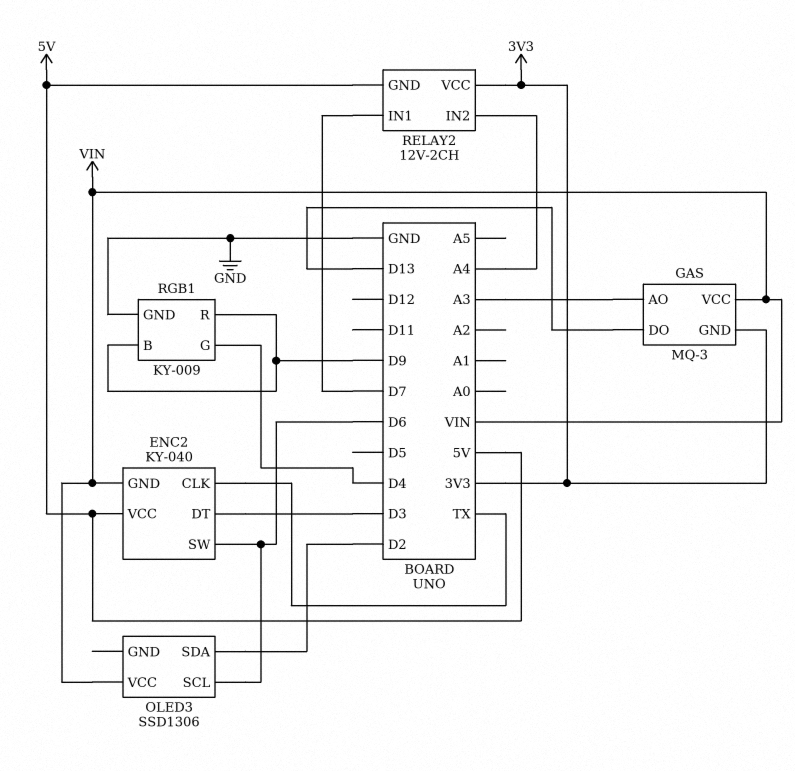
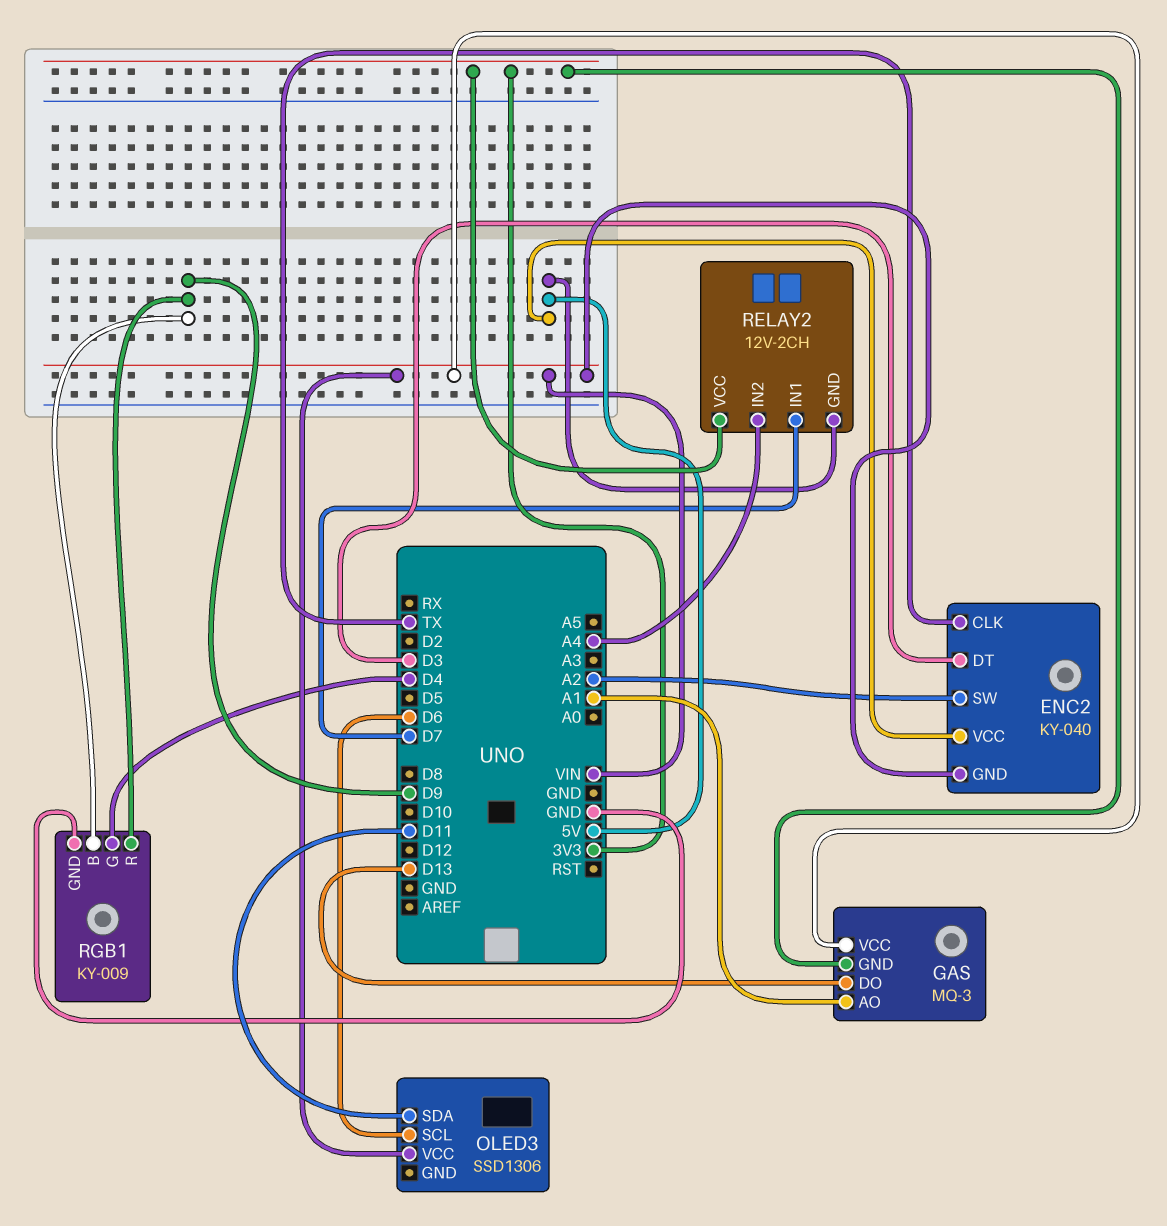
ENC2 pin SW: D6 -> A2
GAS pin AO: A3 -> A1
OLED3 pin SDA: D2 -> D11

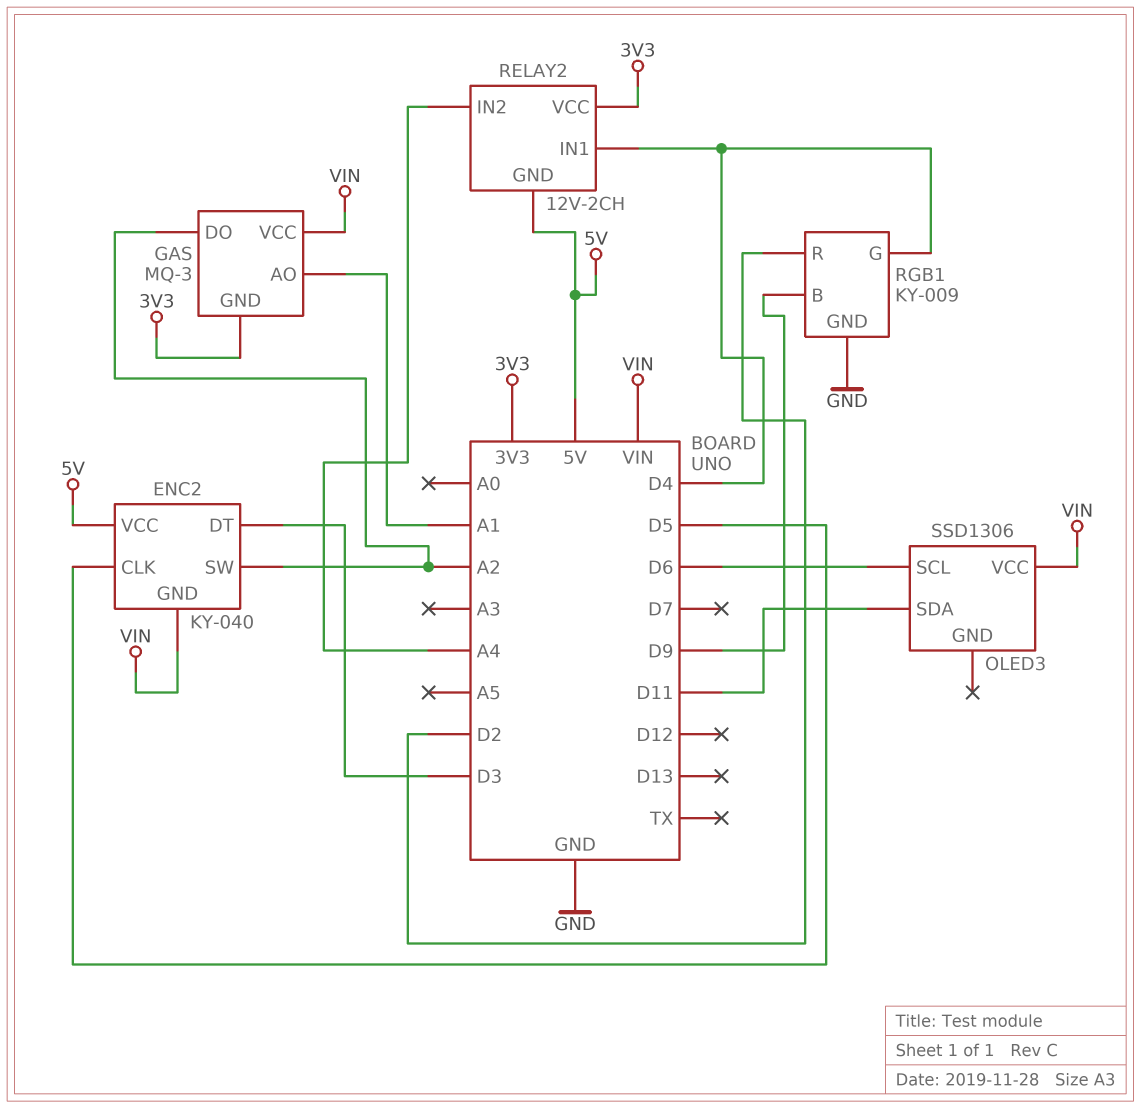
ENC2 pin CLK: TX -> D5
GAS pin DO: D13 -> A2
RELAY2 pin IN1: D7 -> D4
RGB1 pin R: D9 -> D2

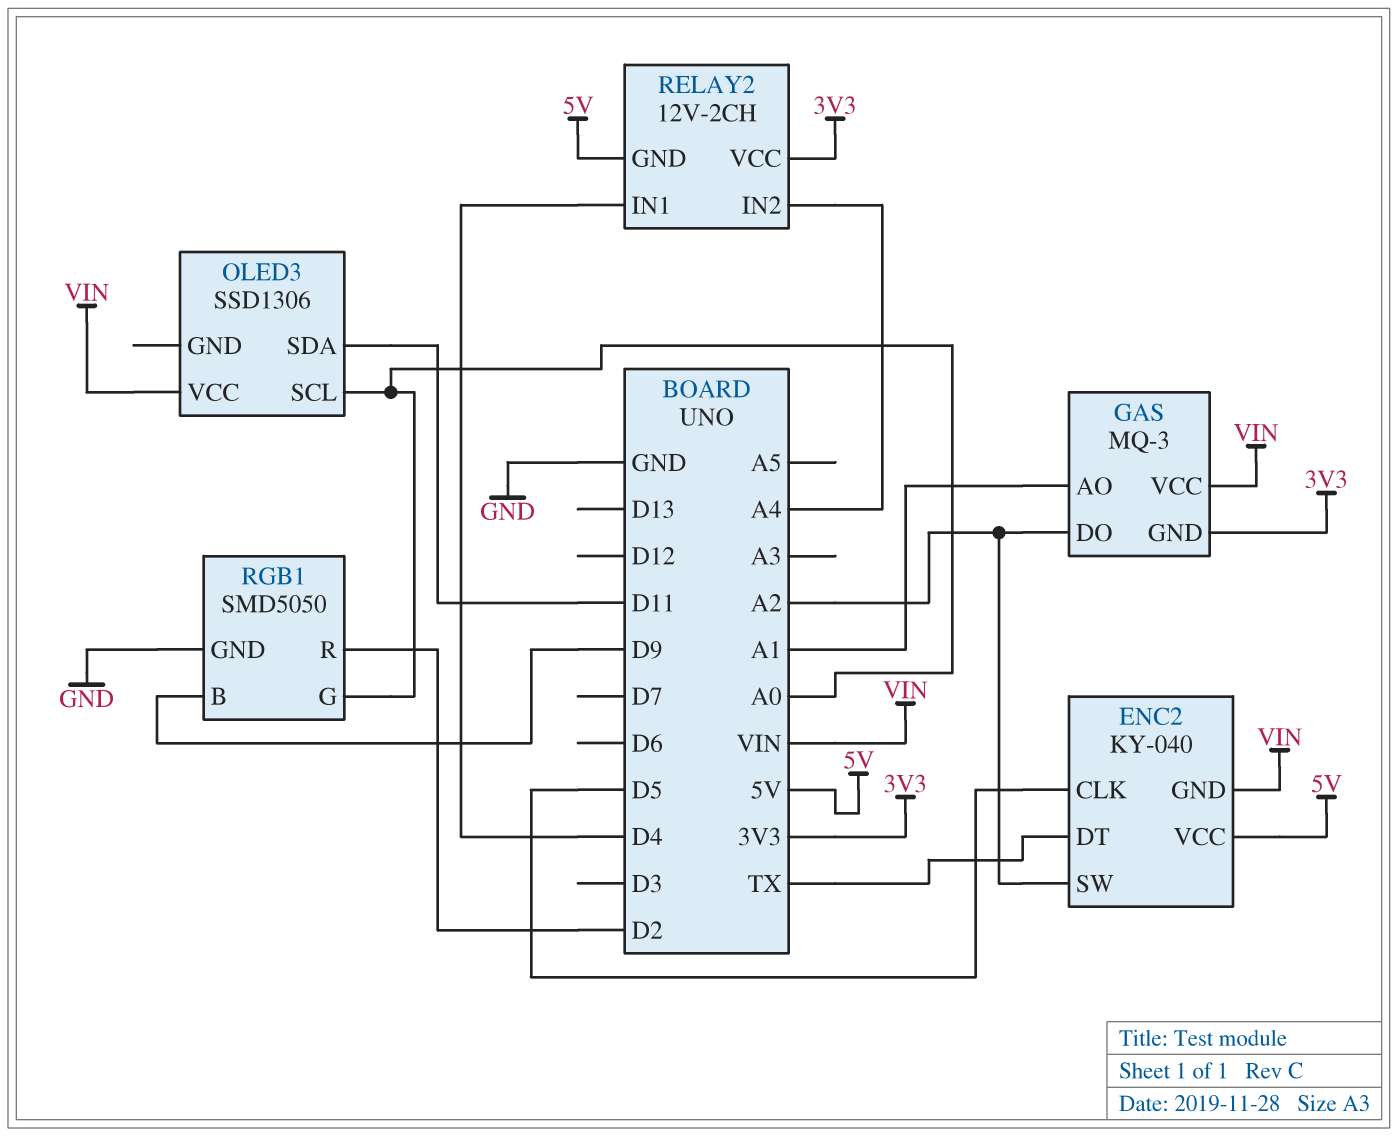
ENC2 pin DT: D3 -> TX
OLED3 pin SCL: D6 -> A0
RGB1: KY-009 -> SMD5050
RGB1 pin G: D4 -> A0

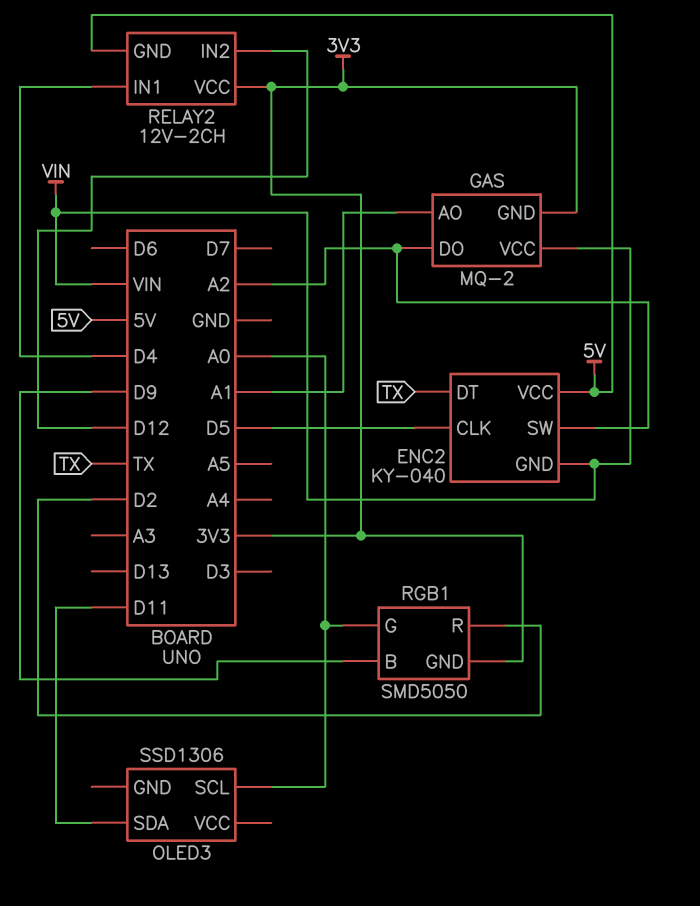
GAS: MQ-3 -> MQ-2
OLED3 pin VCC: VIN -> none
RELAY2 pin IN2: A4 -> D12
RGB1 pin GND: GND -> 3V3

